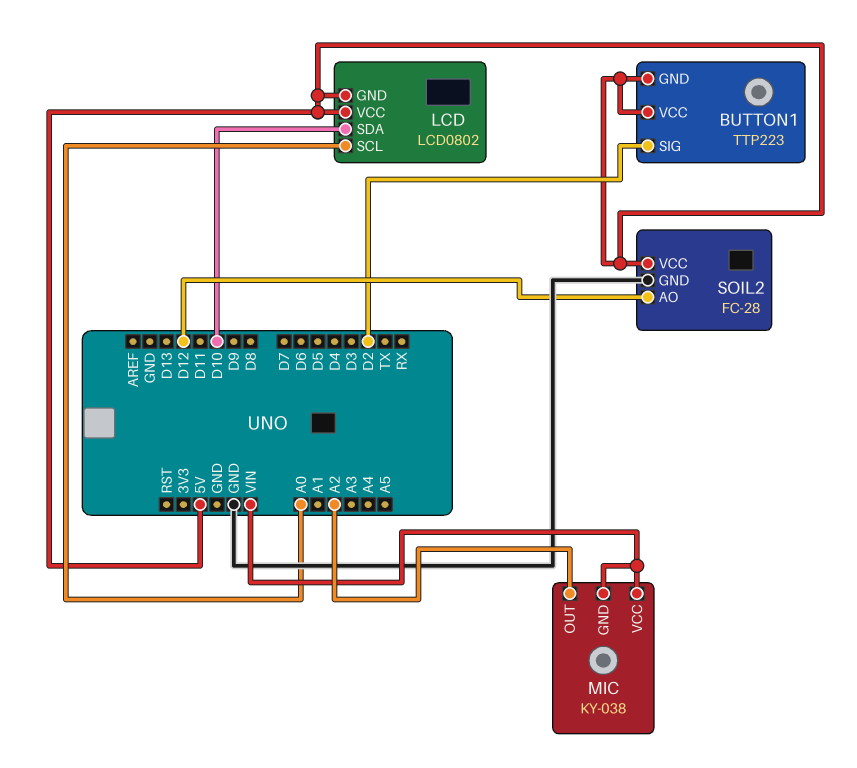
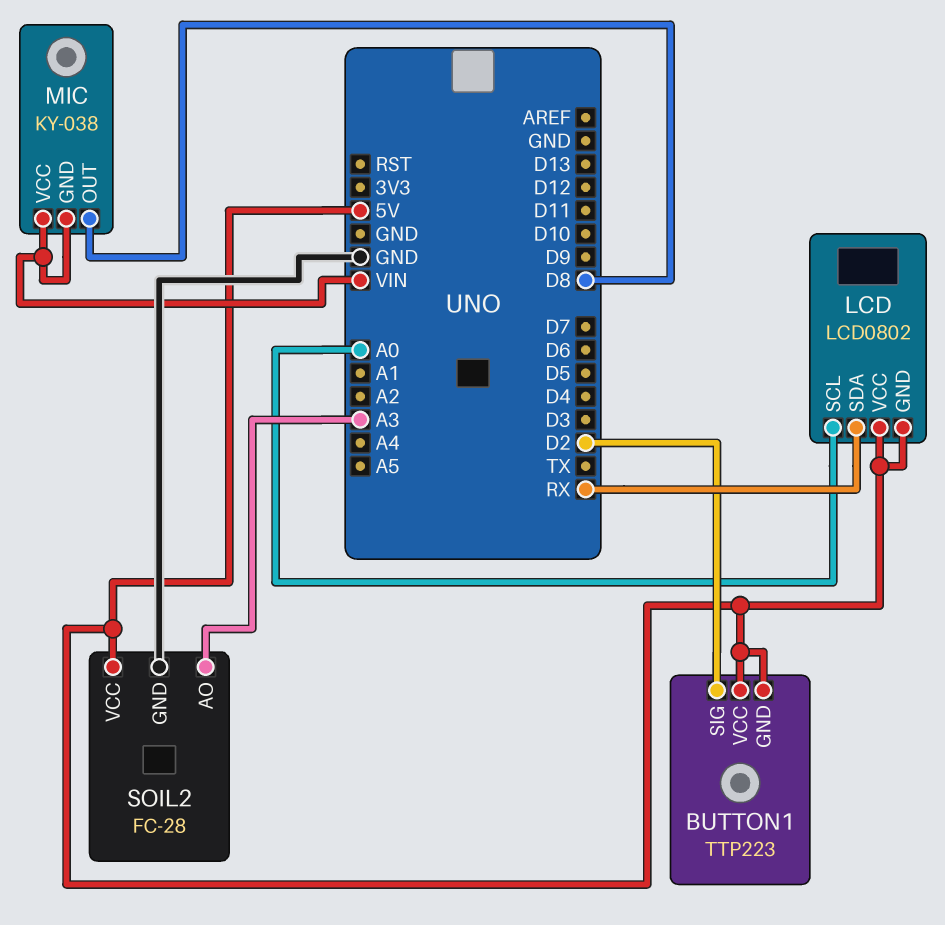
LCD pin SDA: D10 -> RX
MIC pin OUT: A2 -> D8
SOIL2 pin AO: D12 -> A3

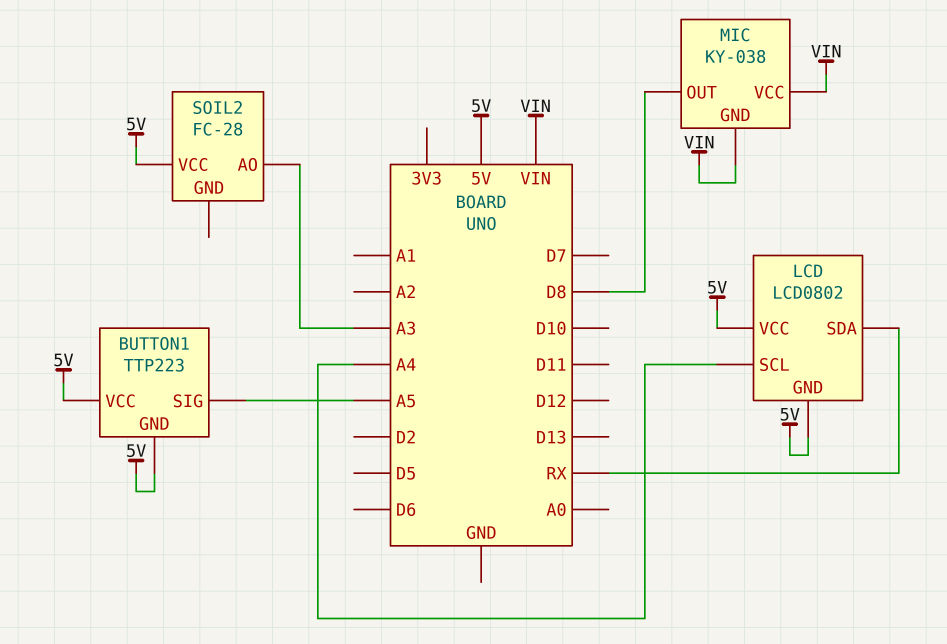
BUTTON1 pin SIG: D2 -> A5
LCD pin SCL: A0 -> A4
SOIL2 pin GND: GND -> none

